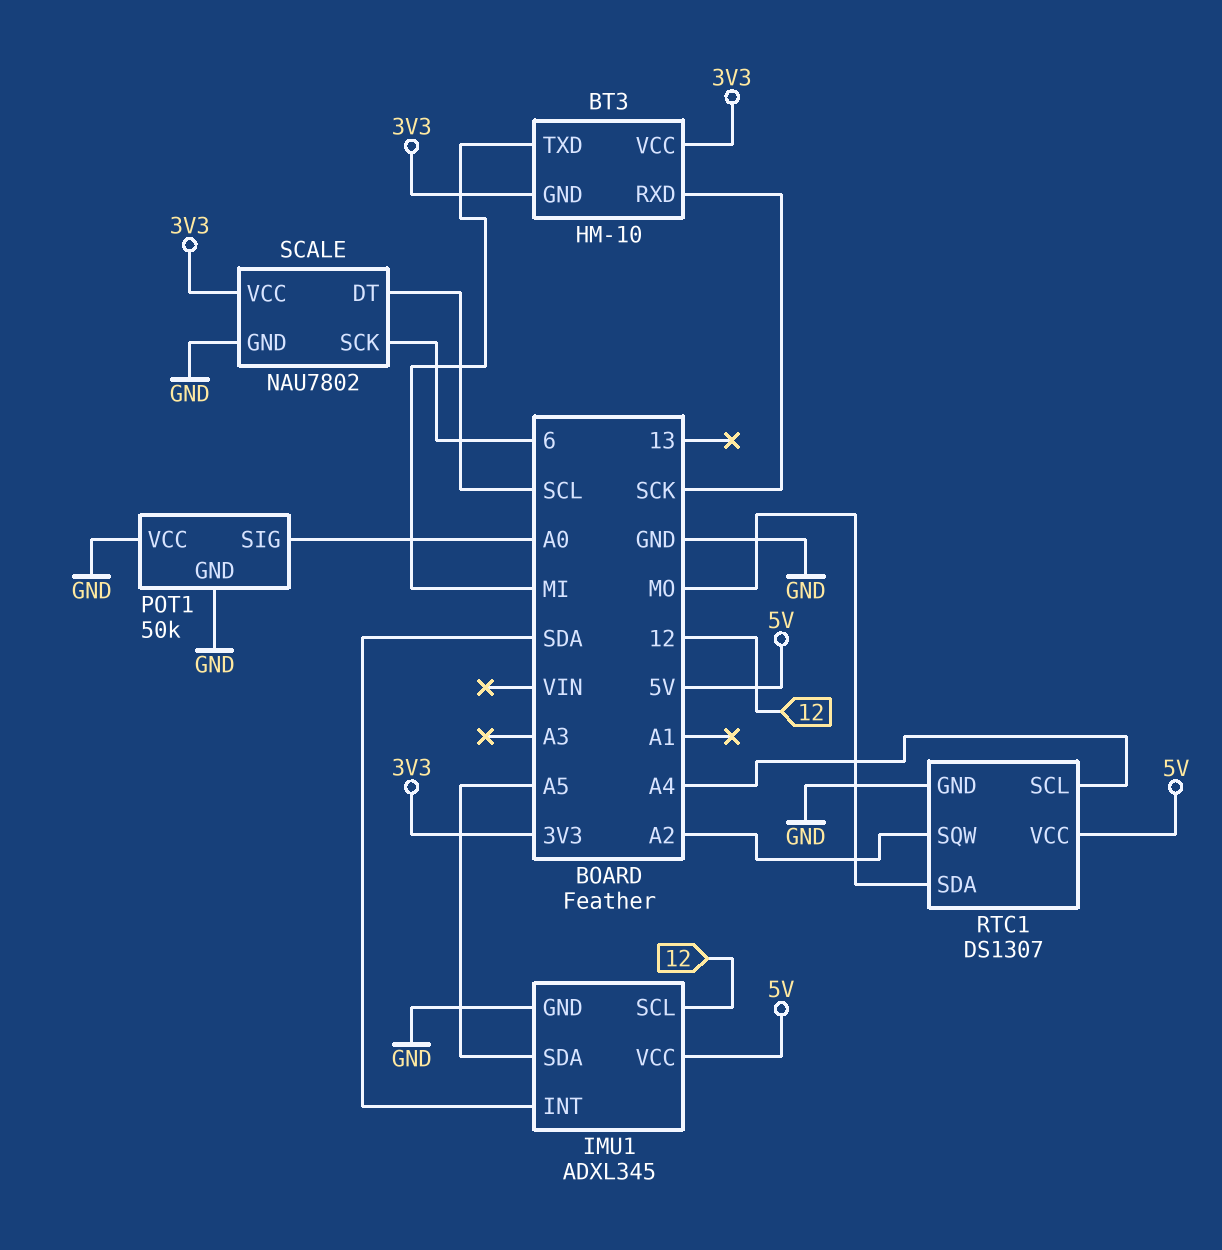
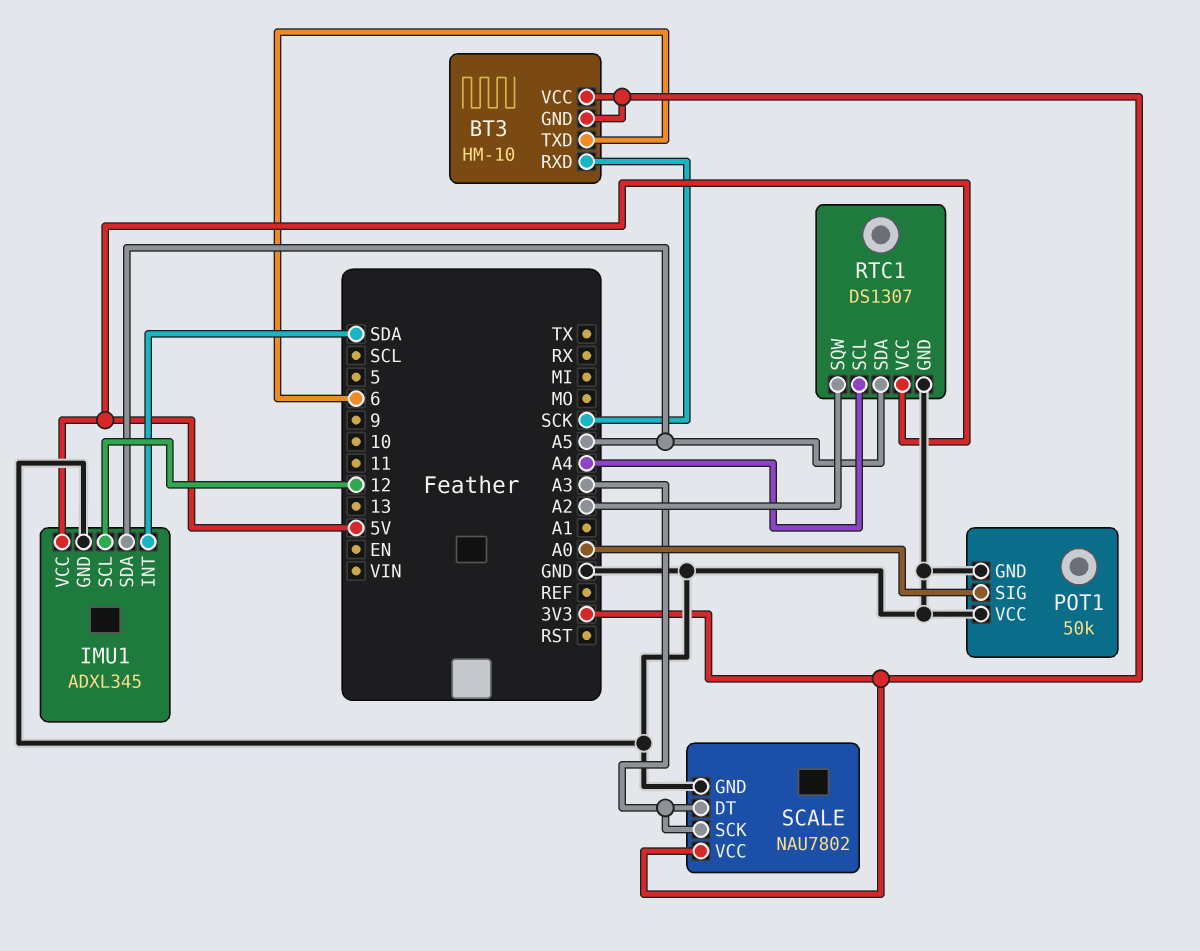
BT3 pin TXD: MI -> 6
RTC1 pin SDA: MO -> A5
SCALE pin DT: SCL -> A3
SCALE pin SCK: 6 -> A3

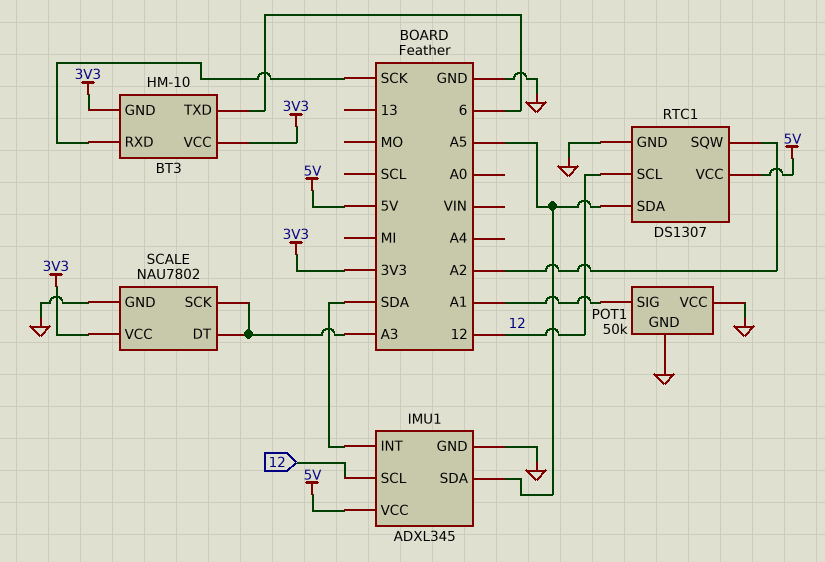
POT1 pin SIG: A0 -> A1
RTC1 pin SCL: A4 -> 12

